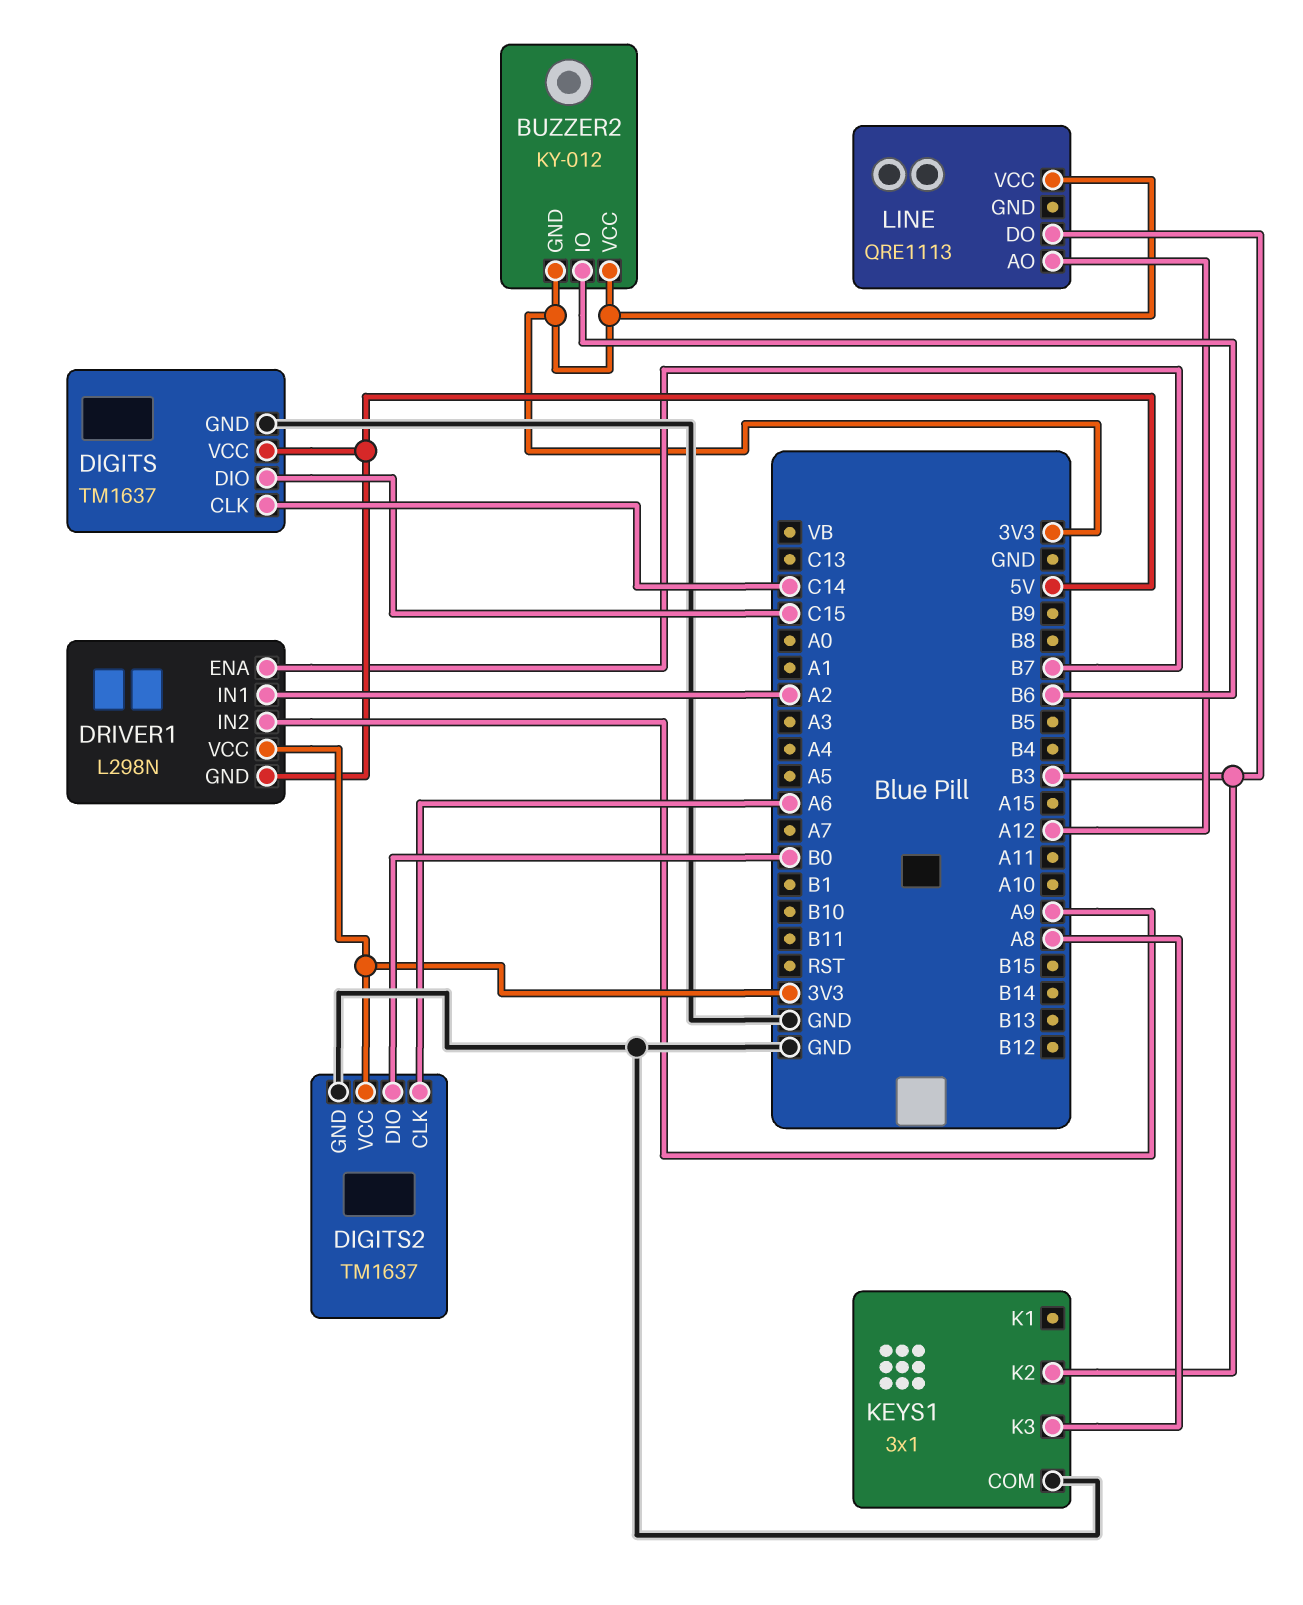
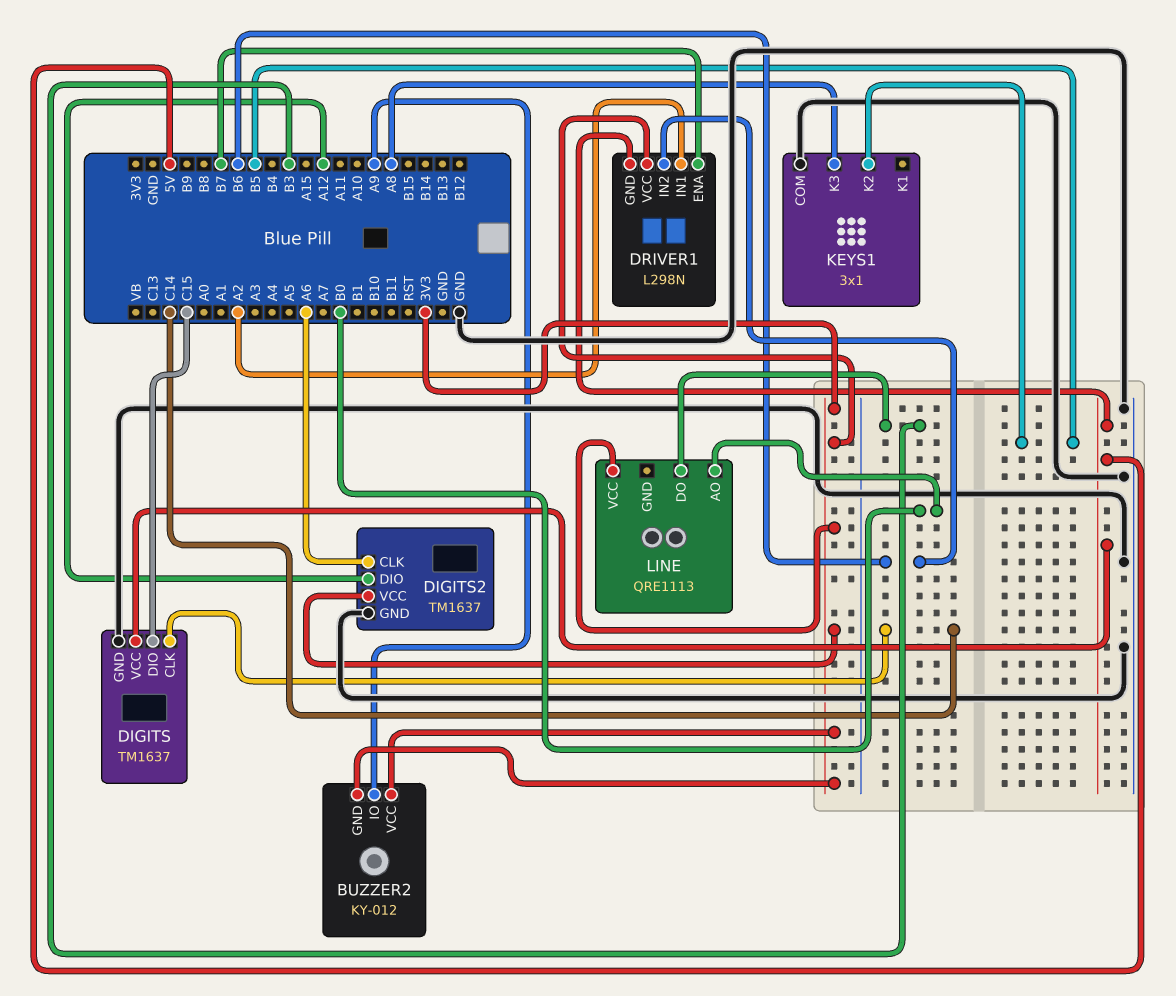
BUZZER2 pin IO: B6 -> A9
DIGITS2 pin DIO: B0 -> A12
DRIVER1 pin IN2: A9 -> B6
KEYS1 pin K2: B3 -> B5
LINE pin AO: A12 -> B0

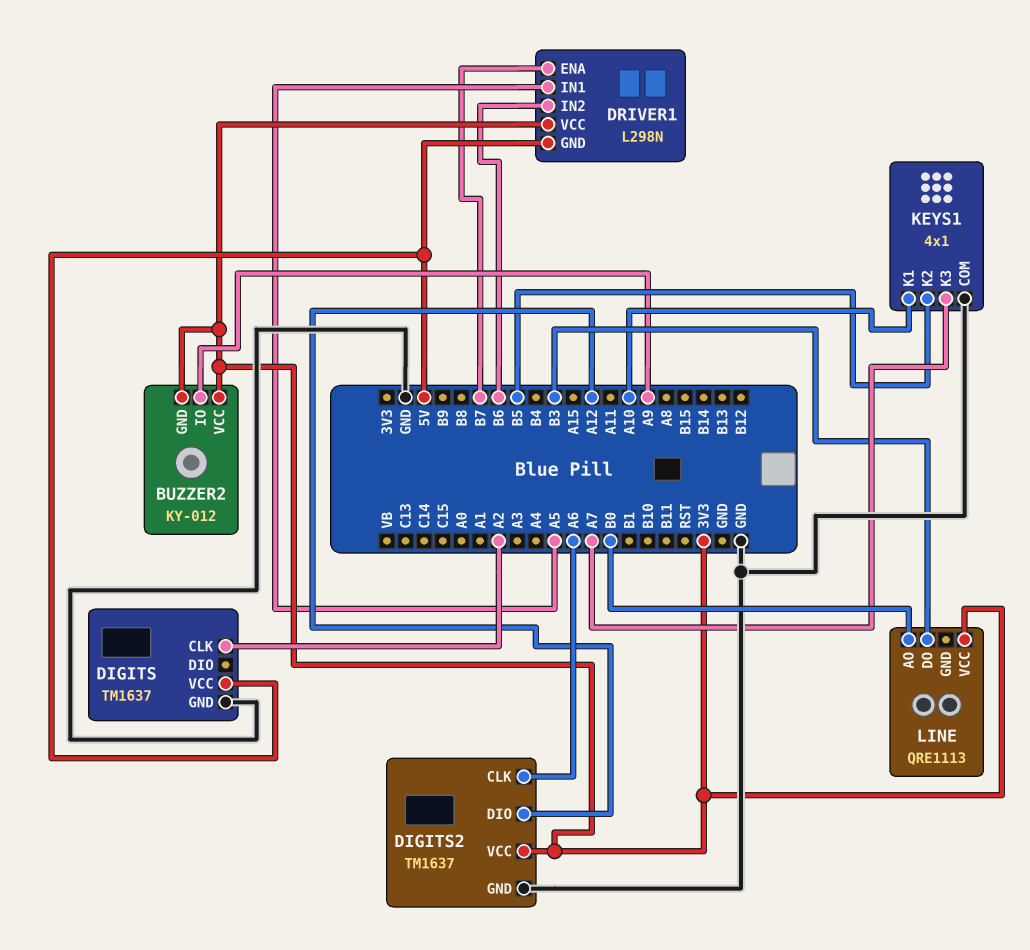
DIGITS pin CLK: C14 -> A2
DIGITS pin DIO: C15 -> none
DRIVER1 pin IN1: A2 -> A5
KEYS1: 3x1 -> 4x1
KEYS1 pin K1: none -> A10
KEYS1 pin K3: A8 -> A7

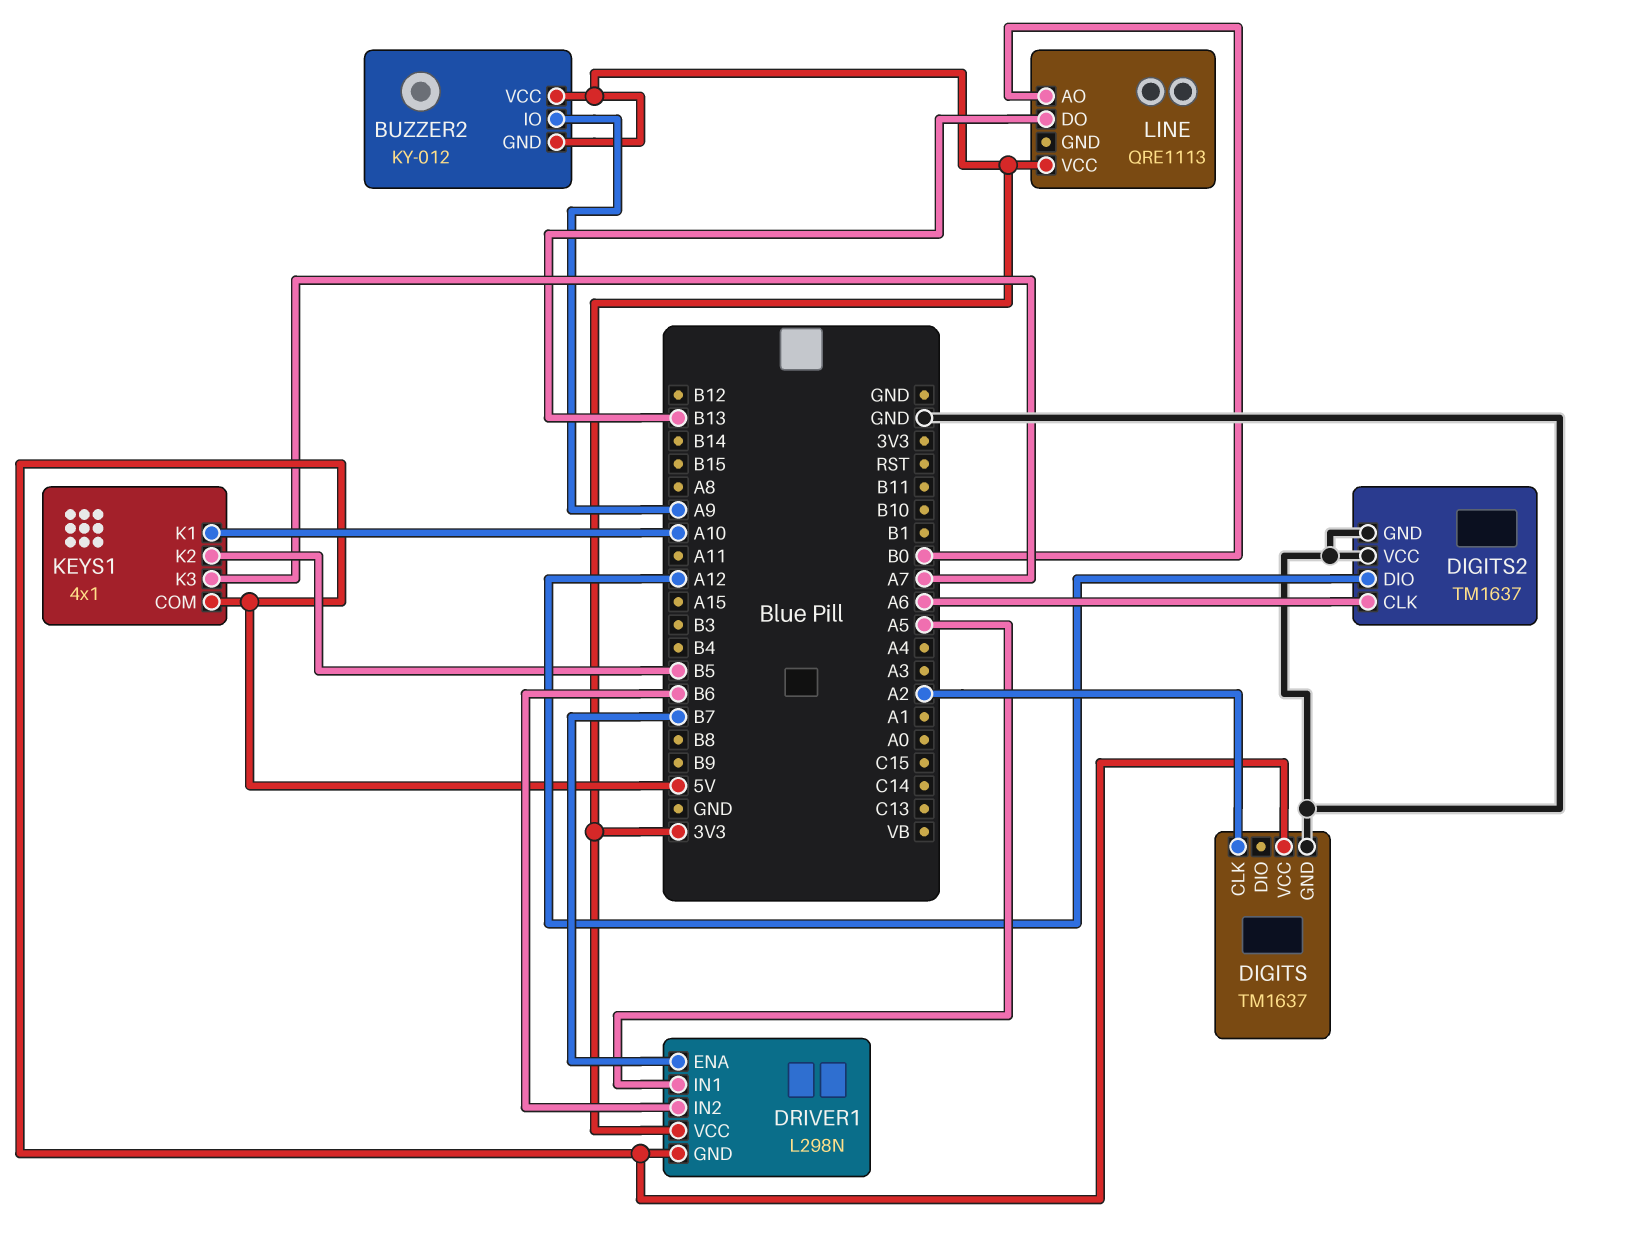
DIGITS2 pin VCC: 3V3 -> GND
KEYS1 pin COM: GND -> 5V
LINE pin DO: B3 -> B13

